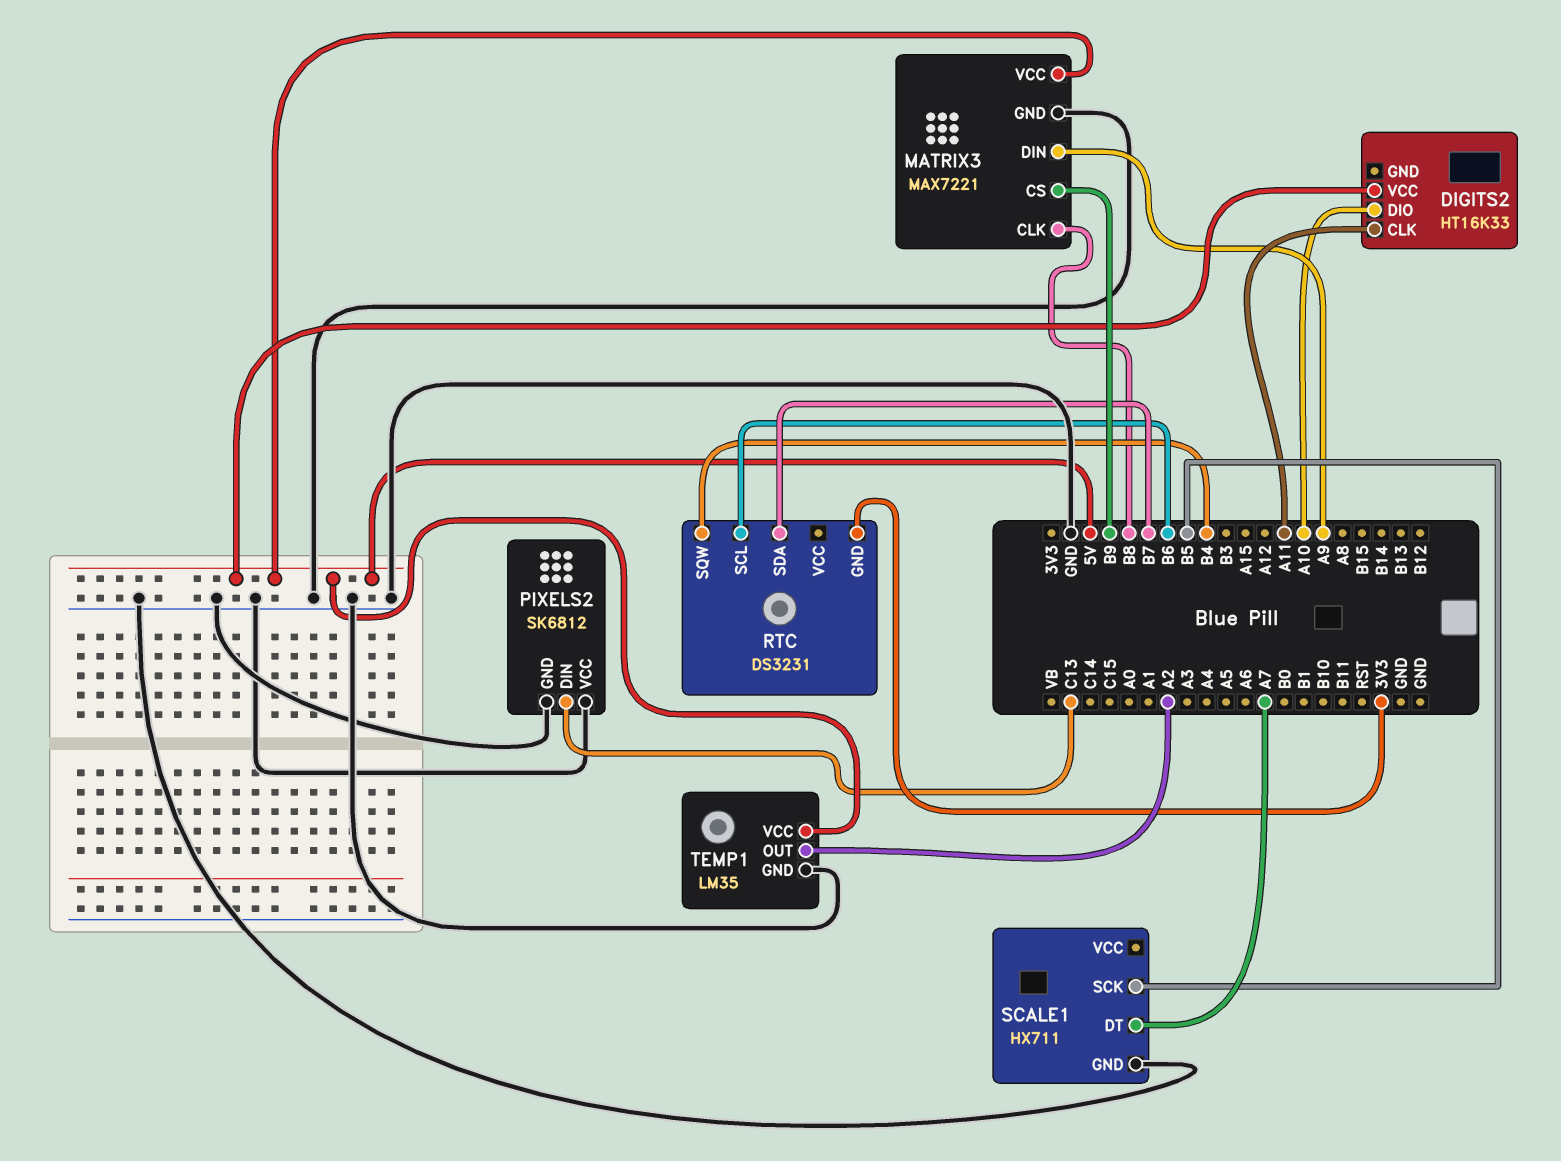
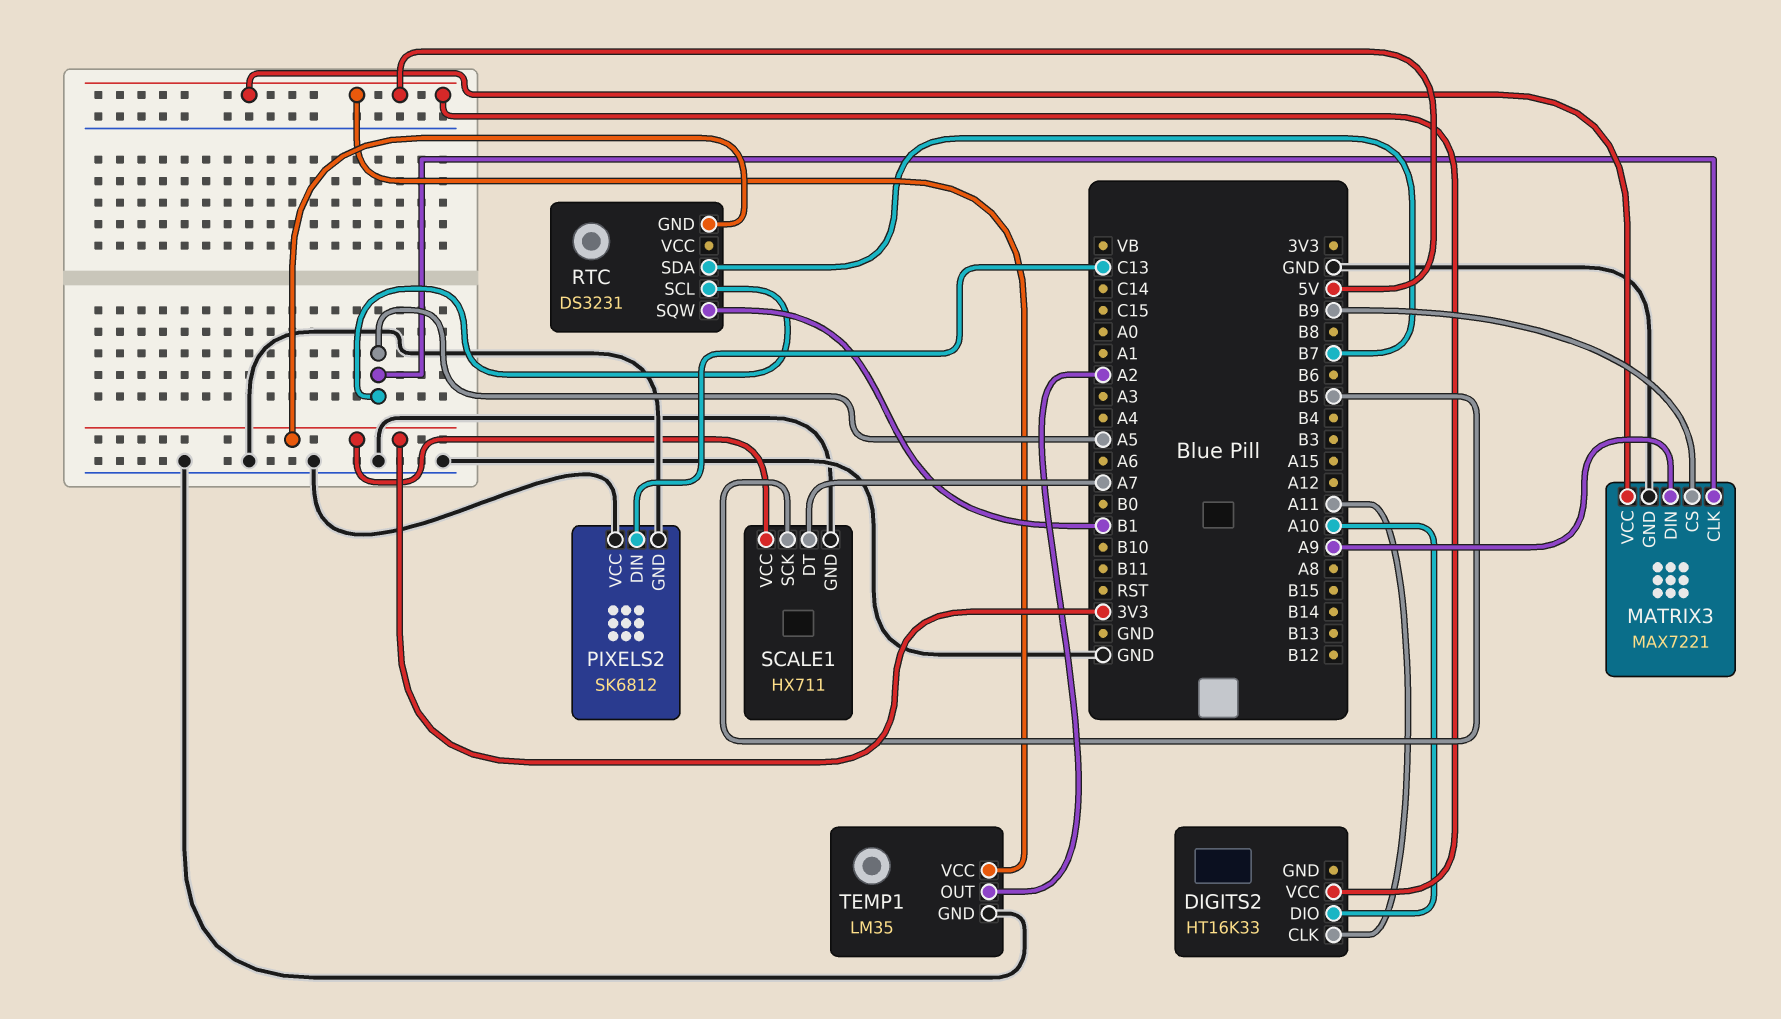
MATRIX3 pin CLK: B8 -> A5
RTC pin SCL: B6 -> A5
RTC pin SQW: B4 -> B1
SCALE1 pin VCC: none -> 3V3

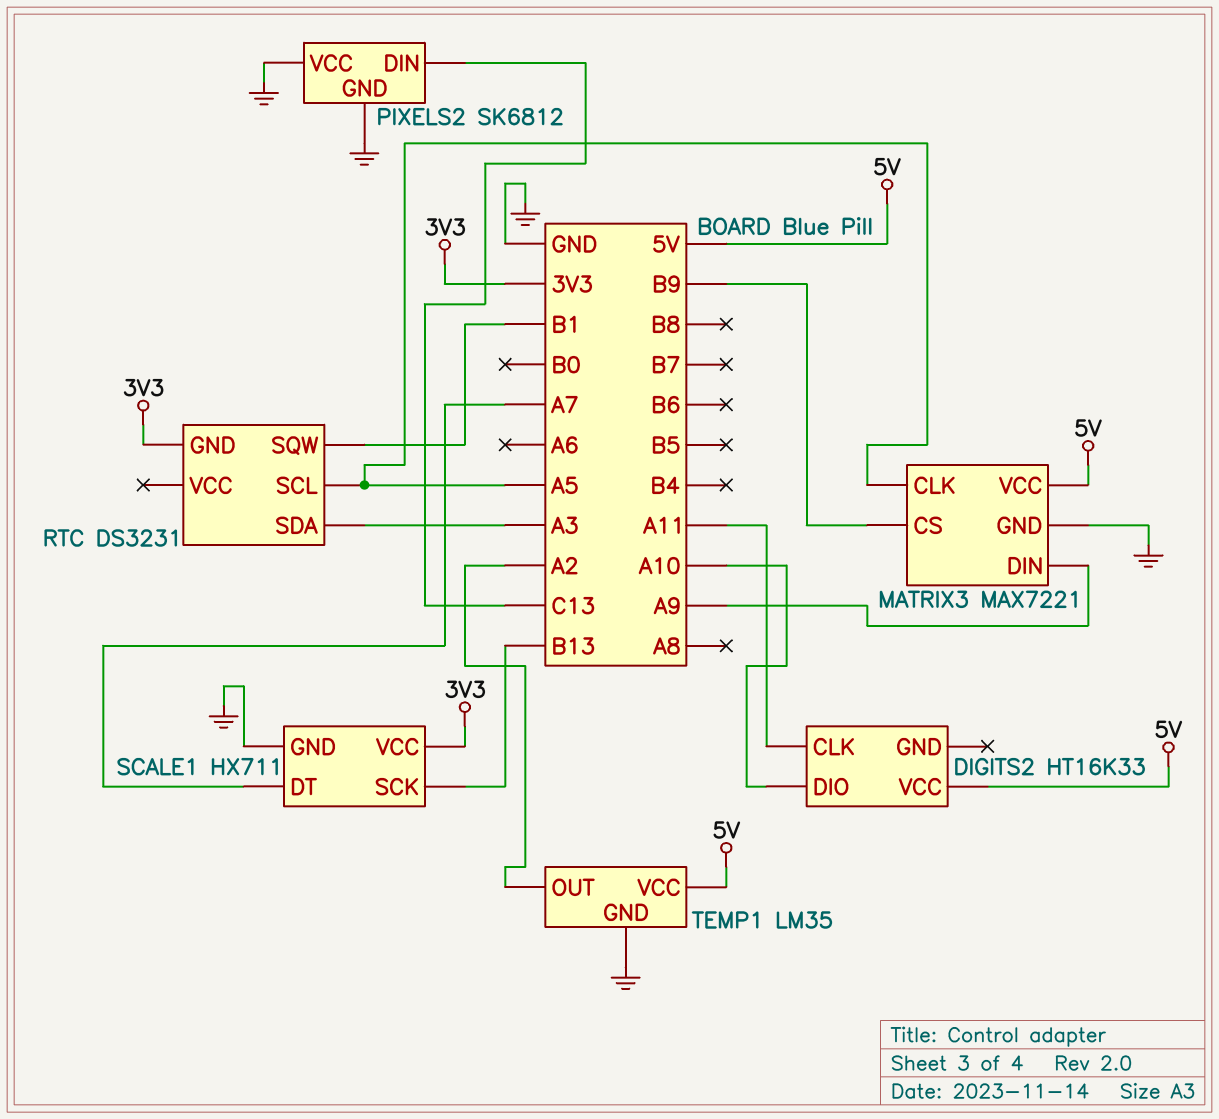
RTC pin SDA: B7 -> A3
SCALE1 pin SCK: B5 -> B13

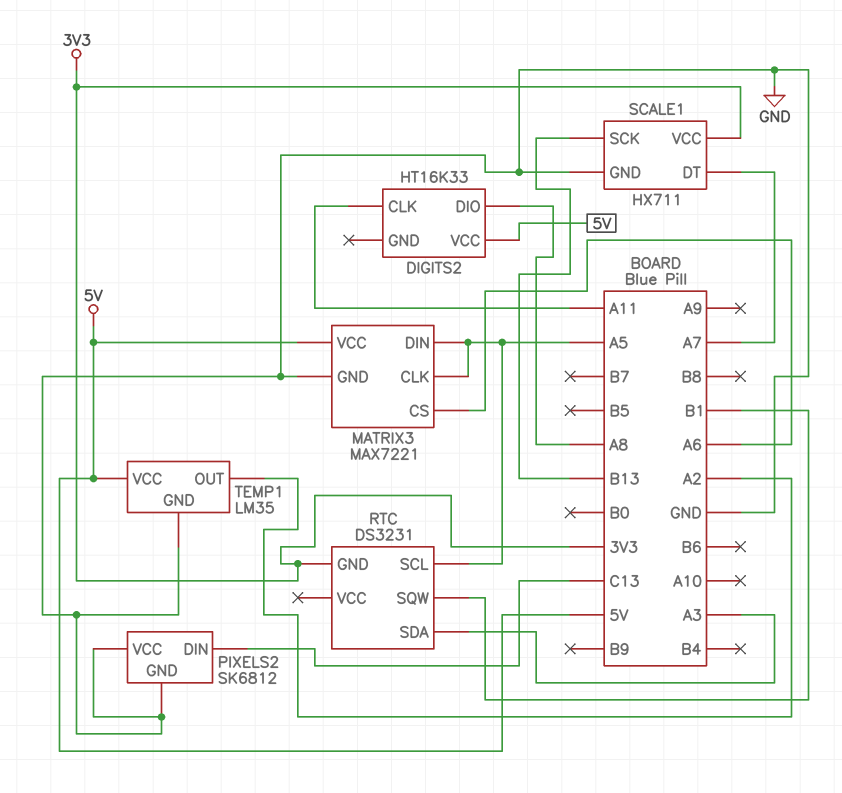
DIGITS2 pin DIO: A10 -> A8
MATRIX3 pin CS: B9 -> A6
MATRIX3 pin DIN: A9 -> A5

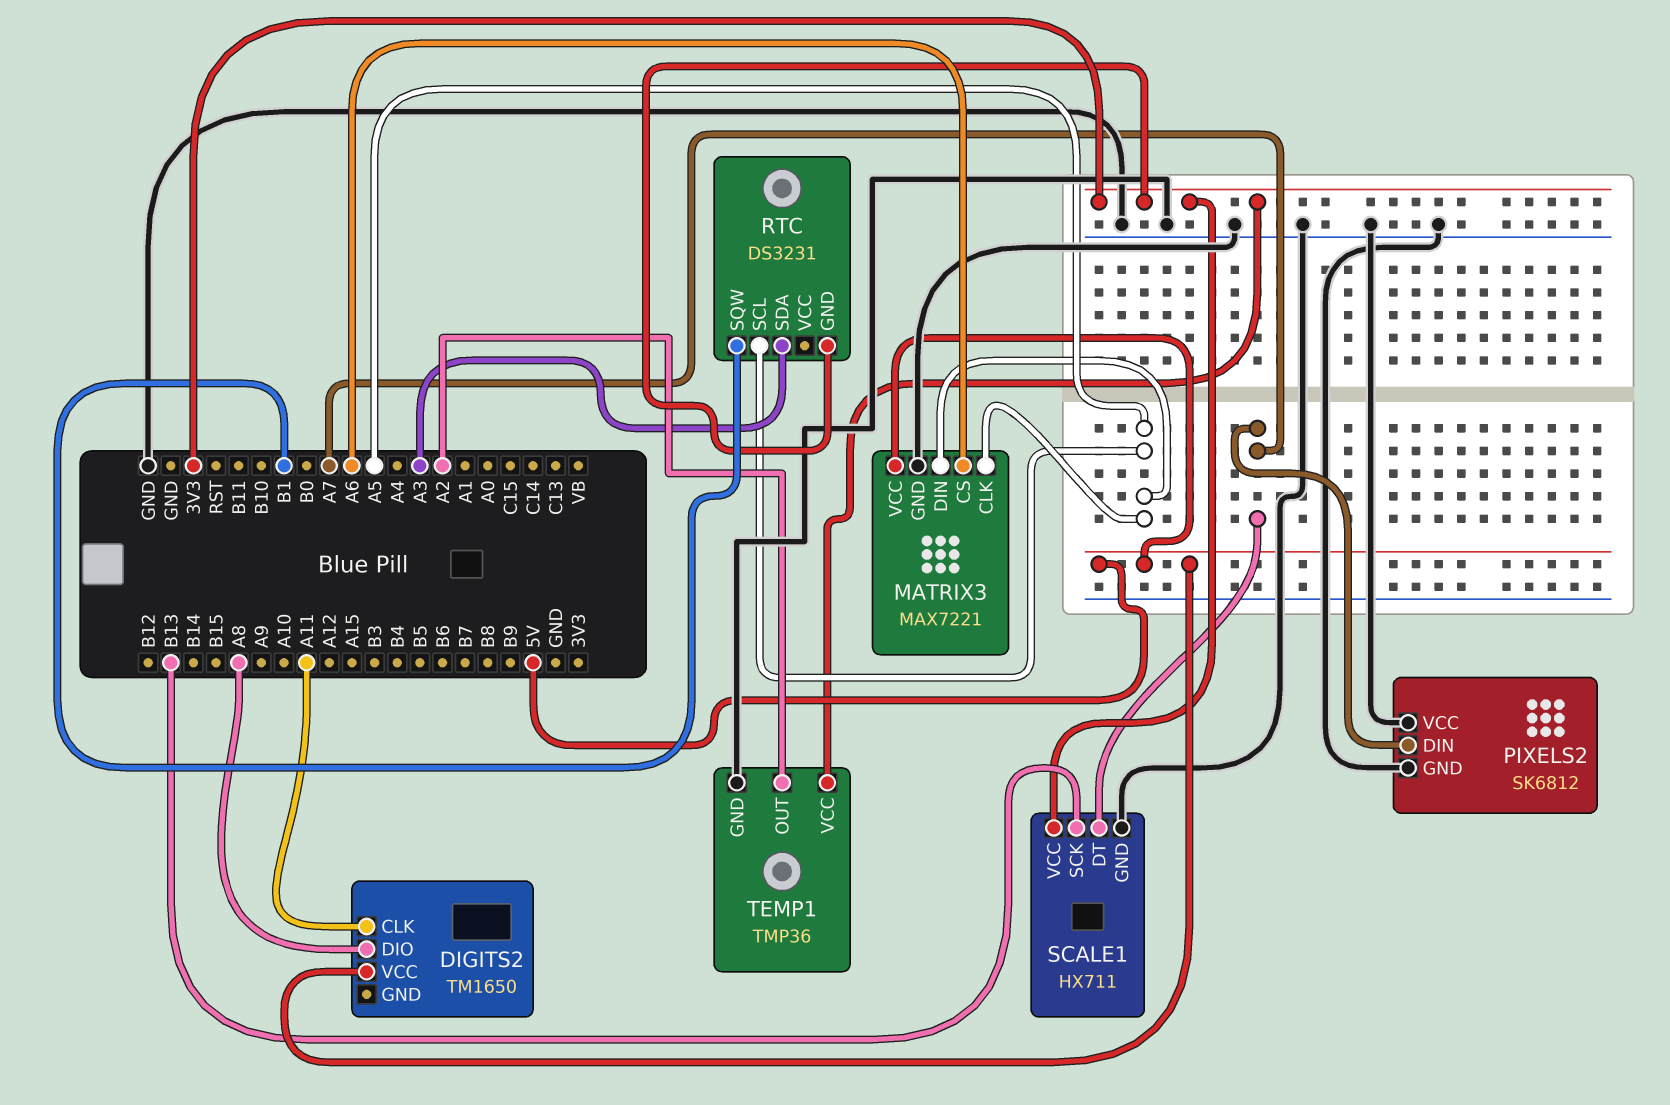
DIGITS2: HT16K33 -> TM1650
PIXELS2 pin DIN: C13 -> A7
TEMP1: LM35 -> TMP36
TEMP1 pin VCC: 5V -> 3V3

